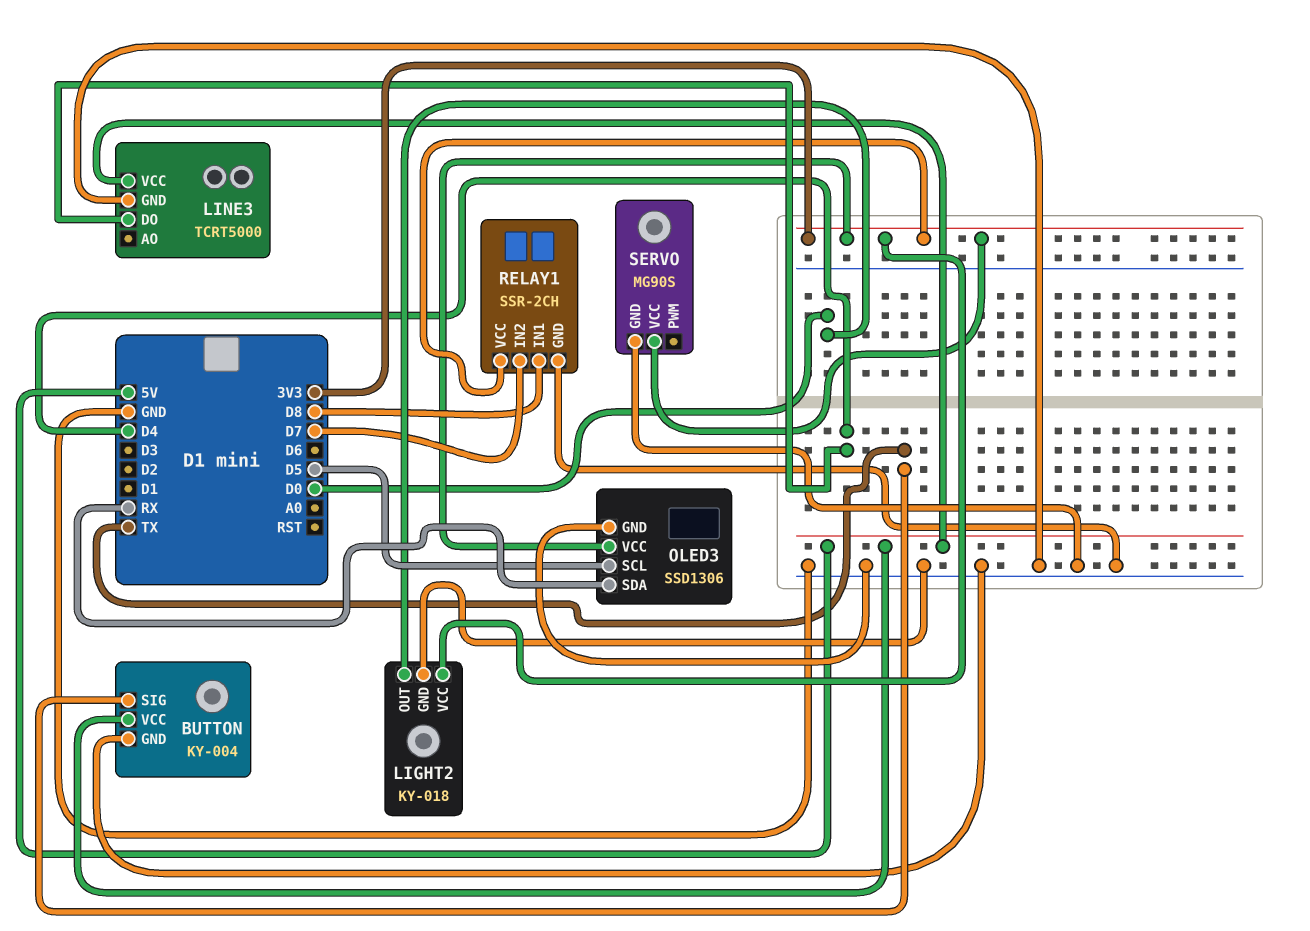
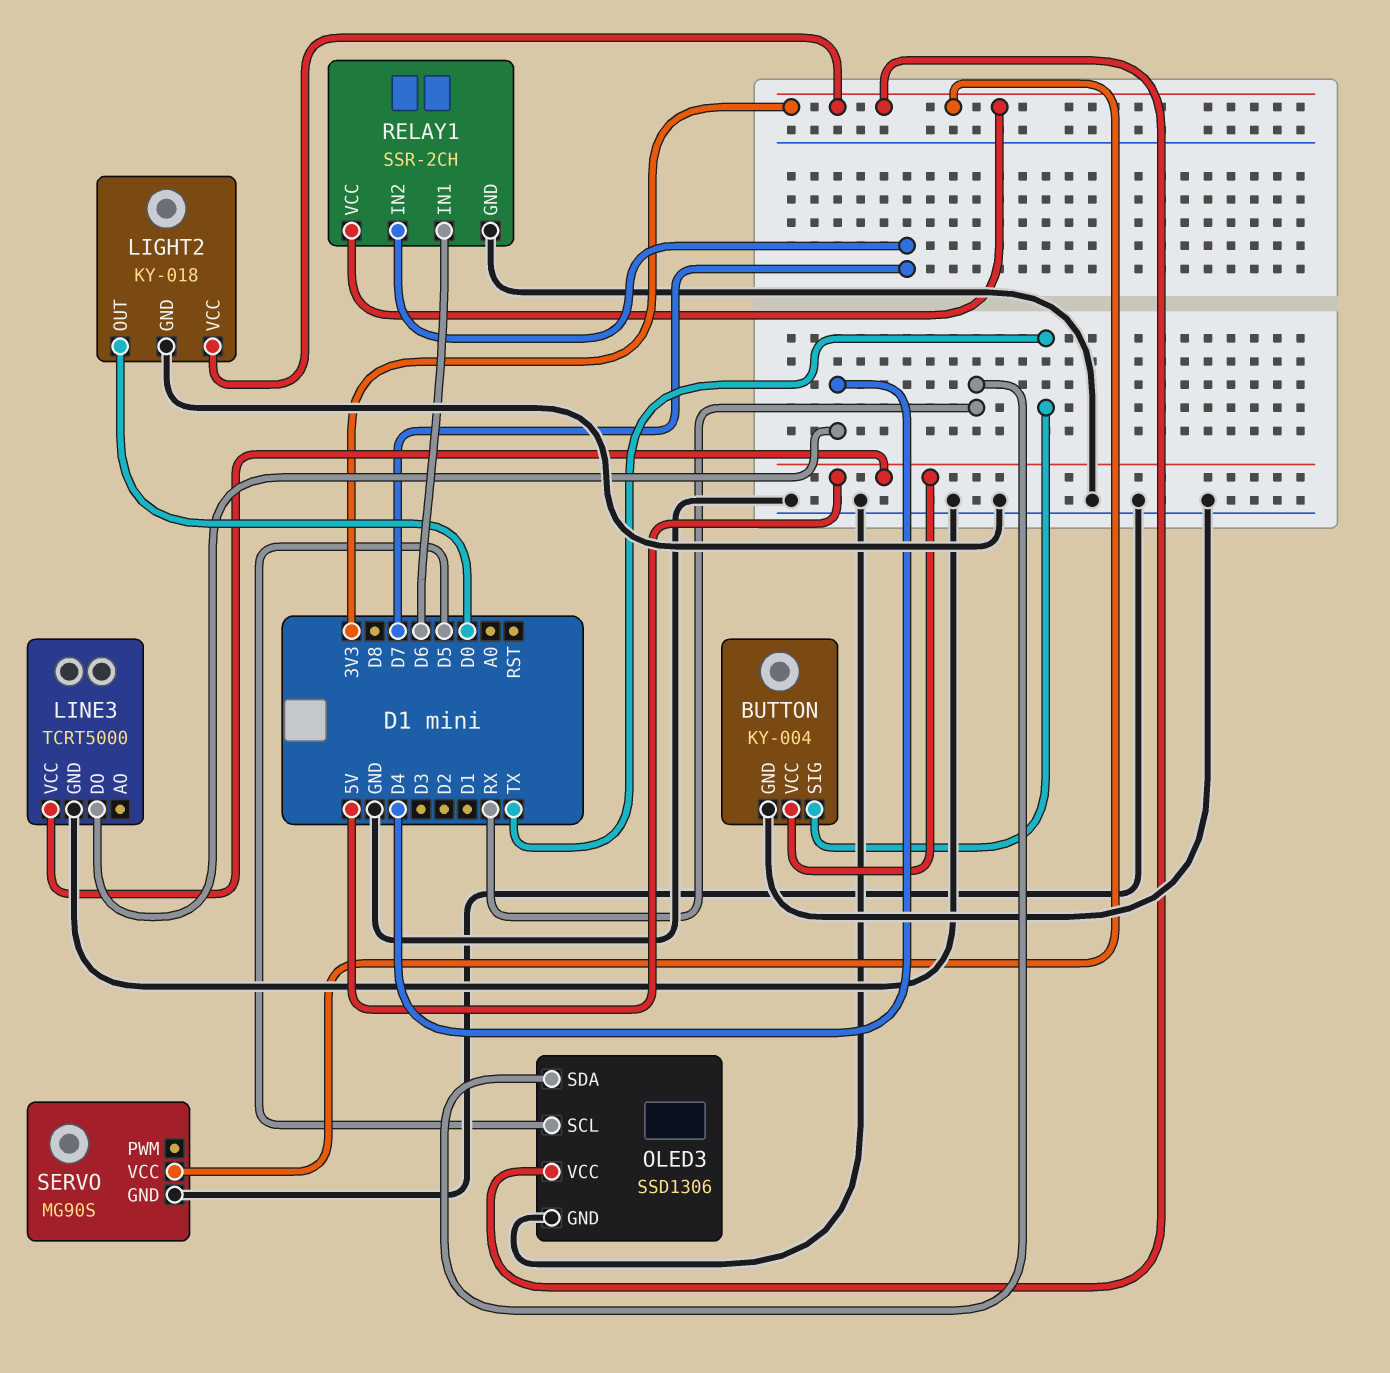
RELAY1 pin IN1: D8 -> D6

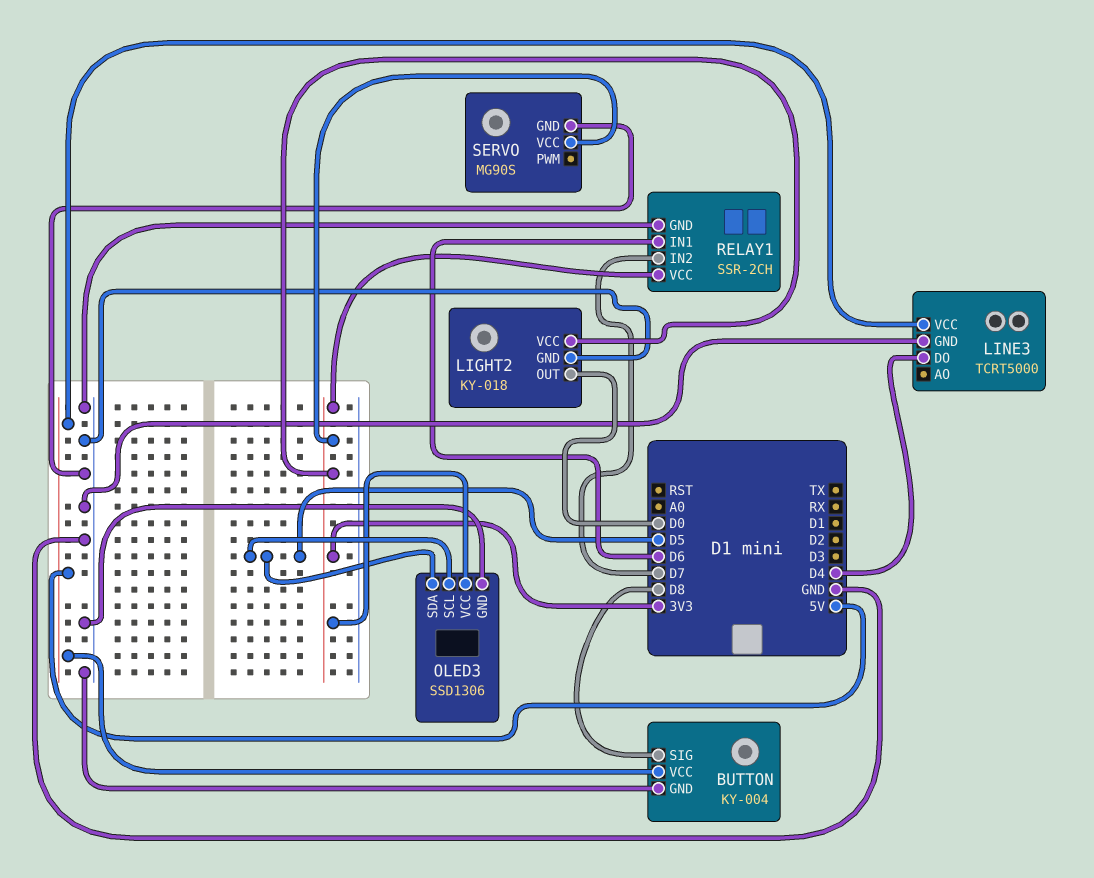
BUTTON pin SIG: TX -> D8
OLED3 pin SDA: RX -> D5

